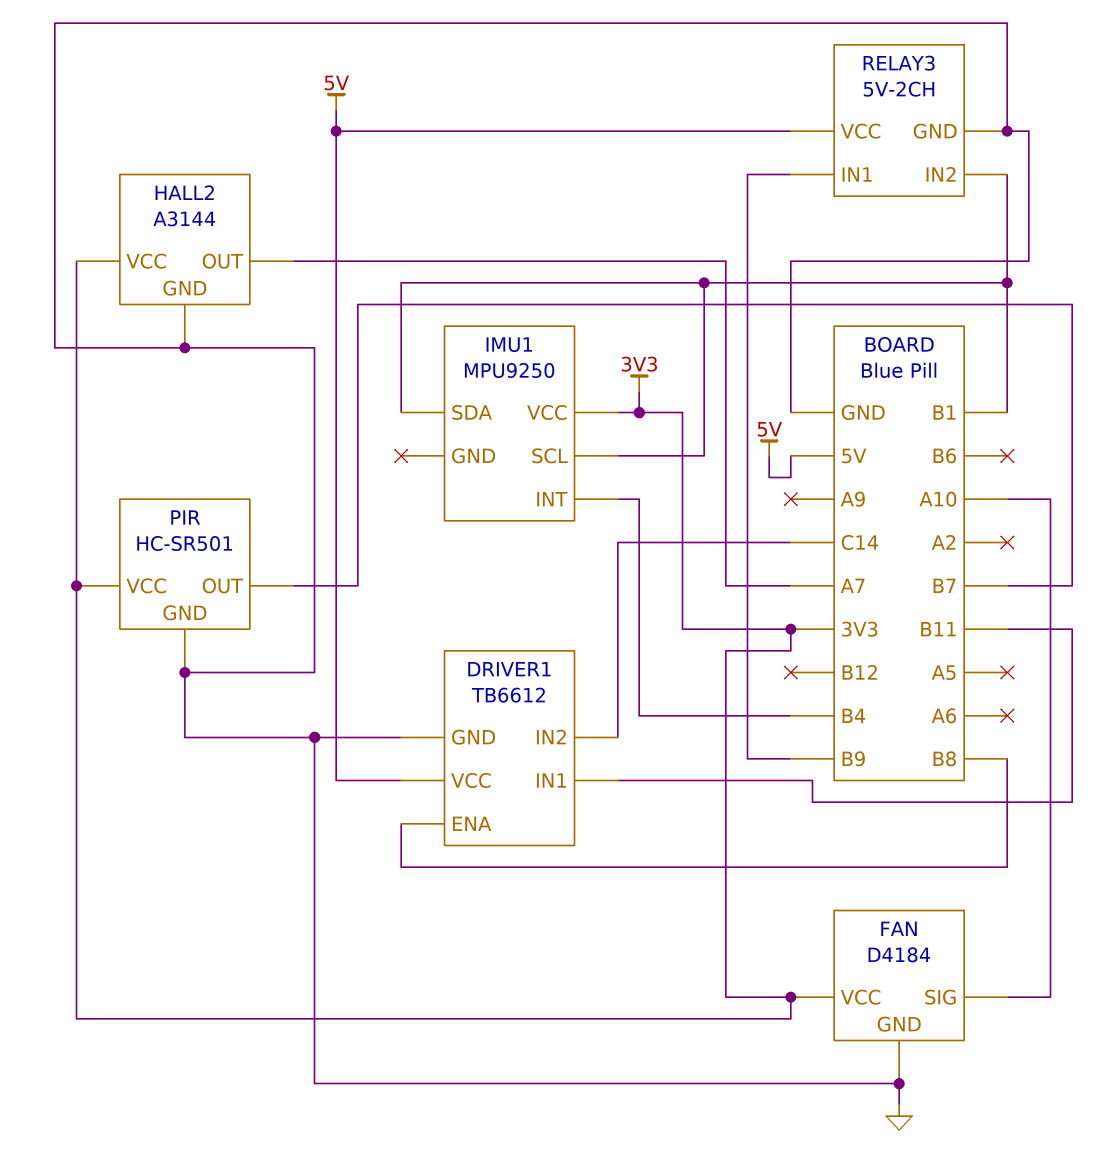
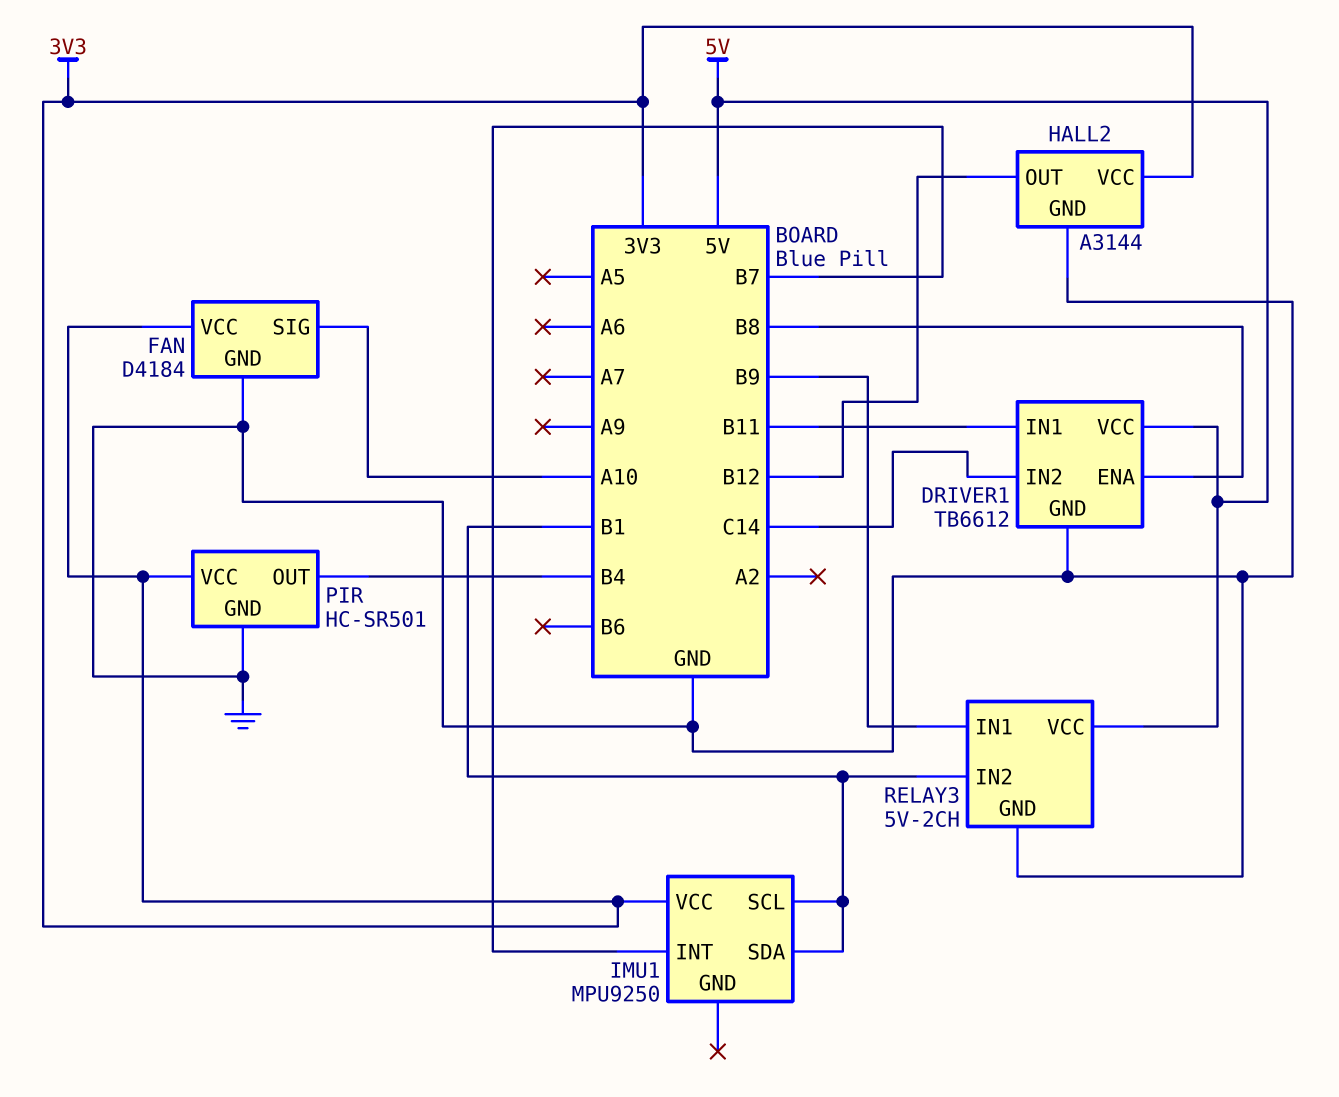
HALL2 pin OUT: A7 -> B12
IMU1 pin INT: B4 -> B7
PIR pin OUT: B7 -> B4

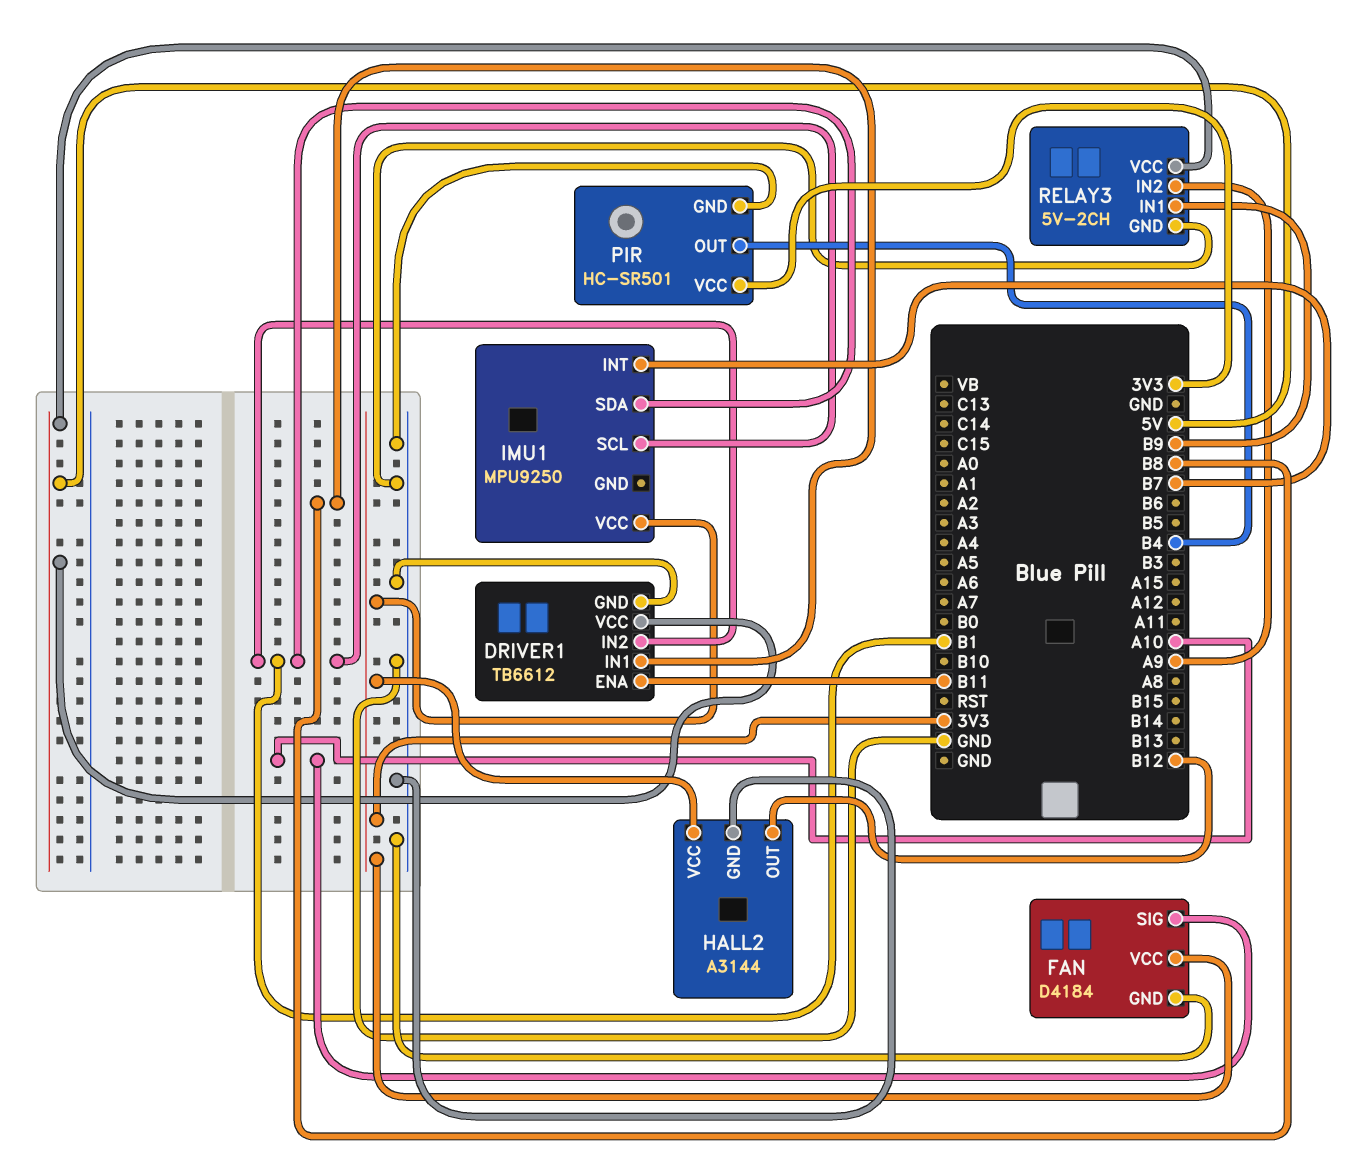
DRIVER1 pin ENA: B8 -> B11
DRIVER1 pin IN1: B11 -> B8
DRIVER1 pin IN2: C14 -> B1
RELAY3 pin IN2: B1 -> A9

